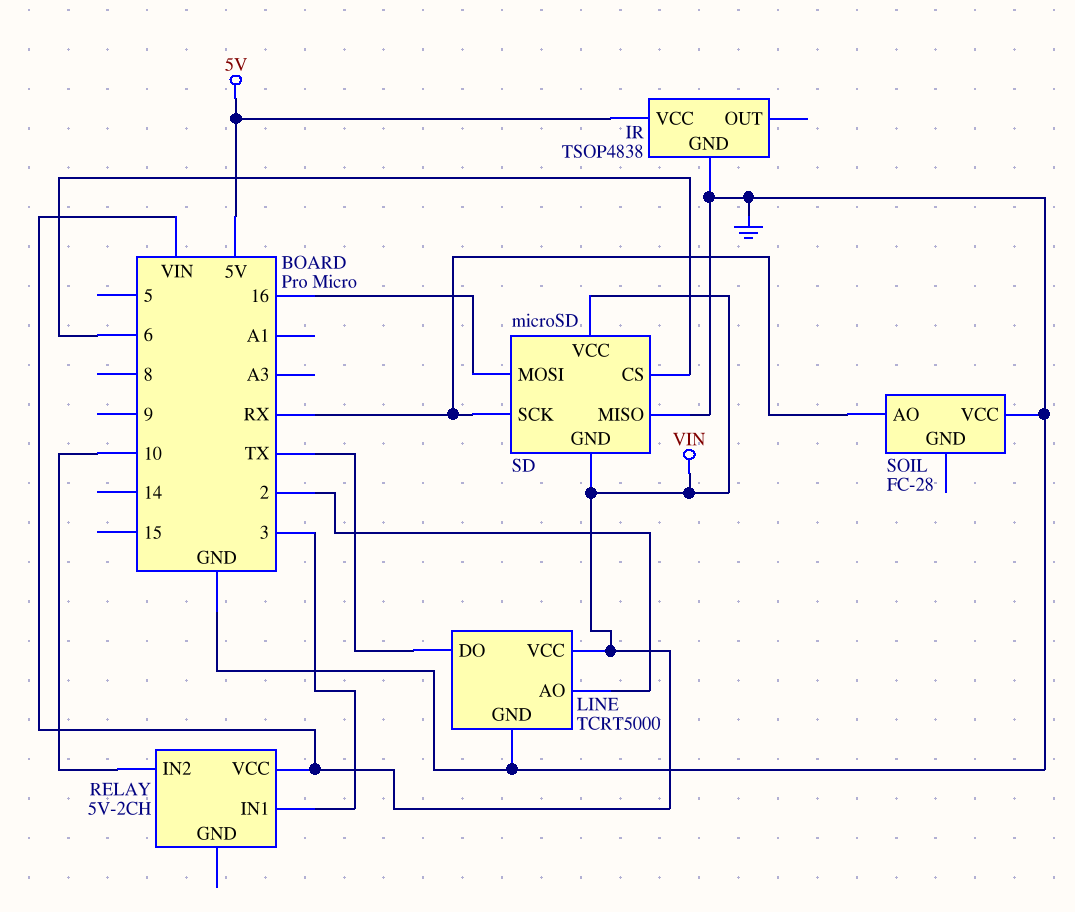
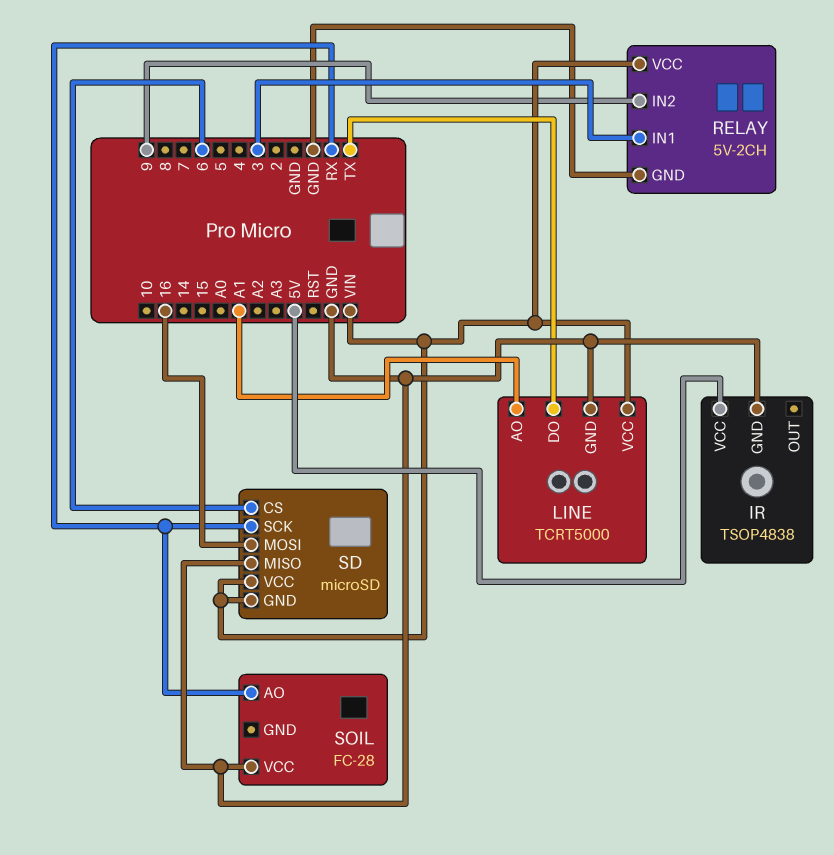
LINE pin AO: 2 -> A1
RELAY pin GND: none -> GND
RELAY pin IN2: 10 -> 9

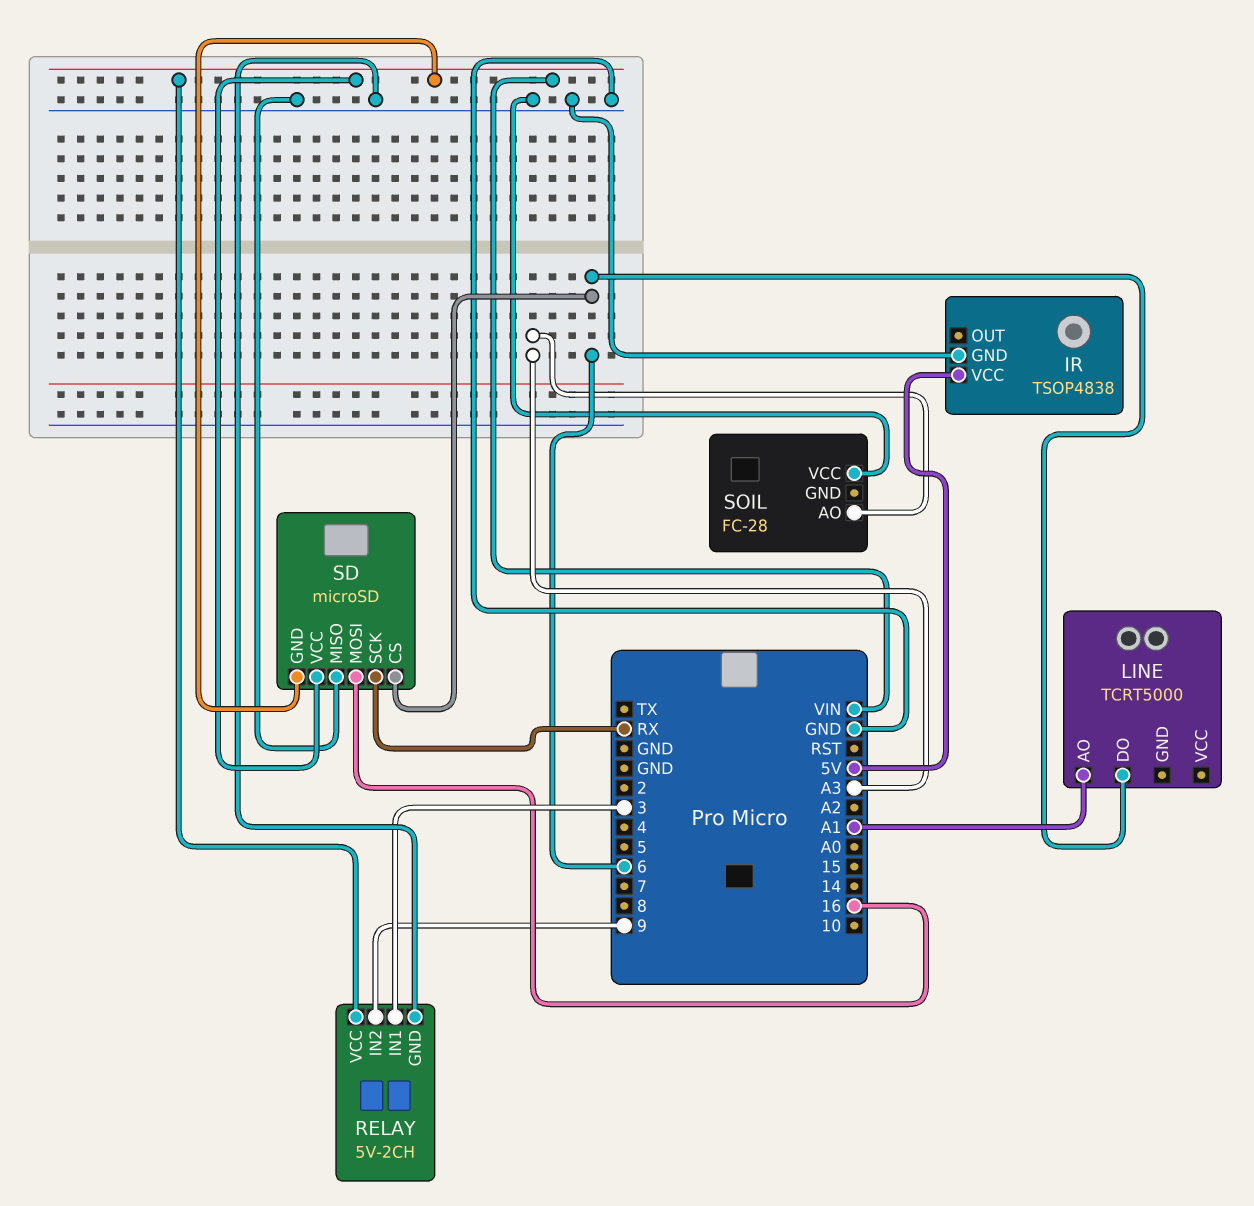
LINE pin DO: TX -> 6
LINE pin GND: GND -> none
LINE pin VCC: VIN -> none
SOIL pin AO: RX -> A3

